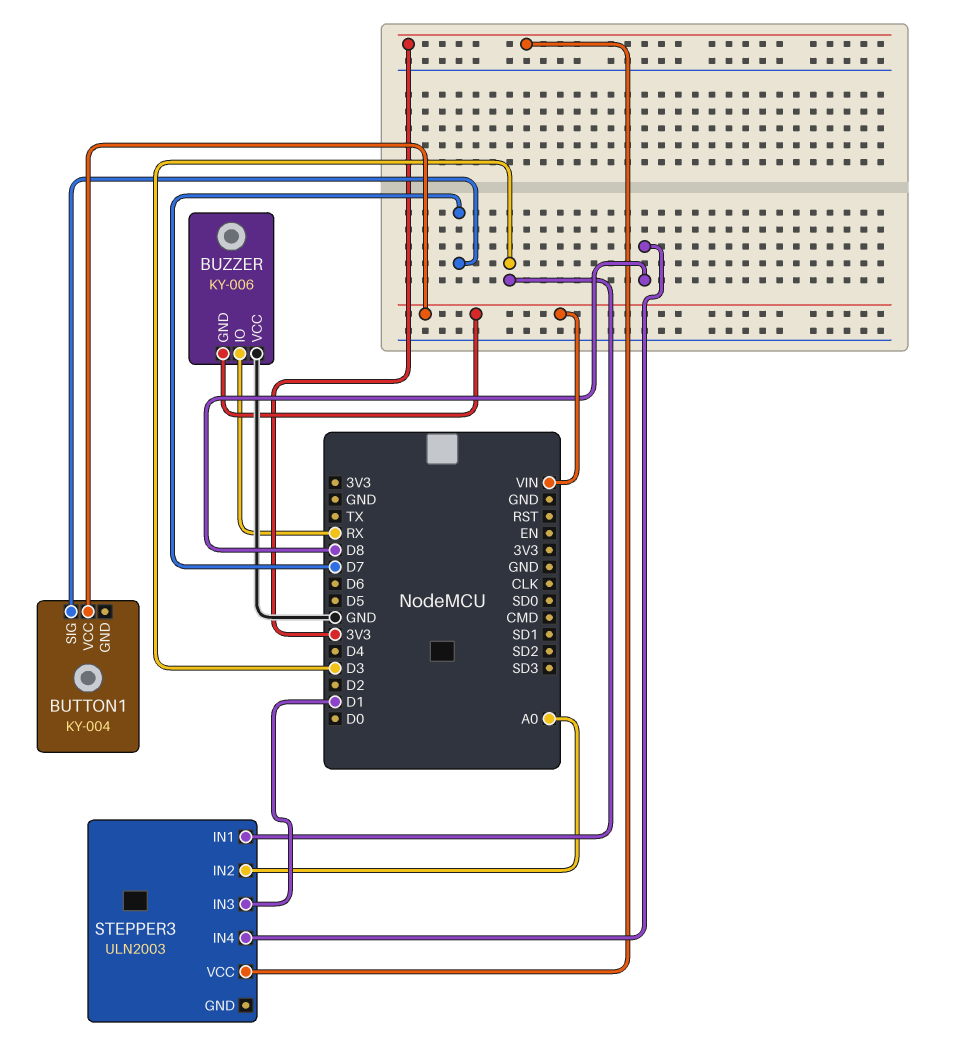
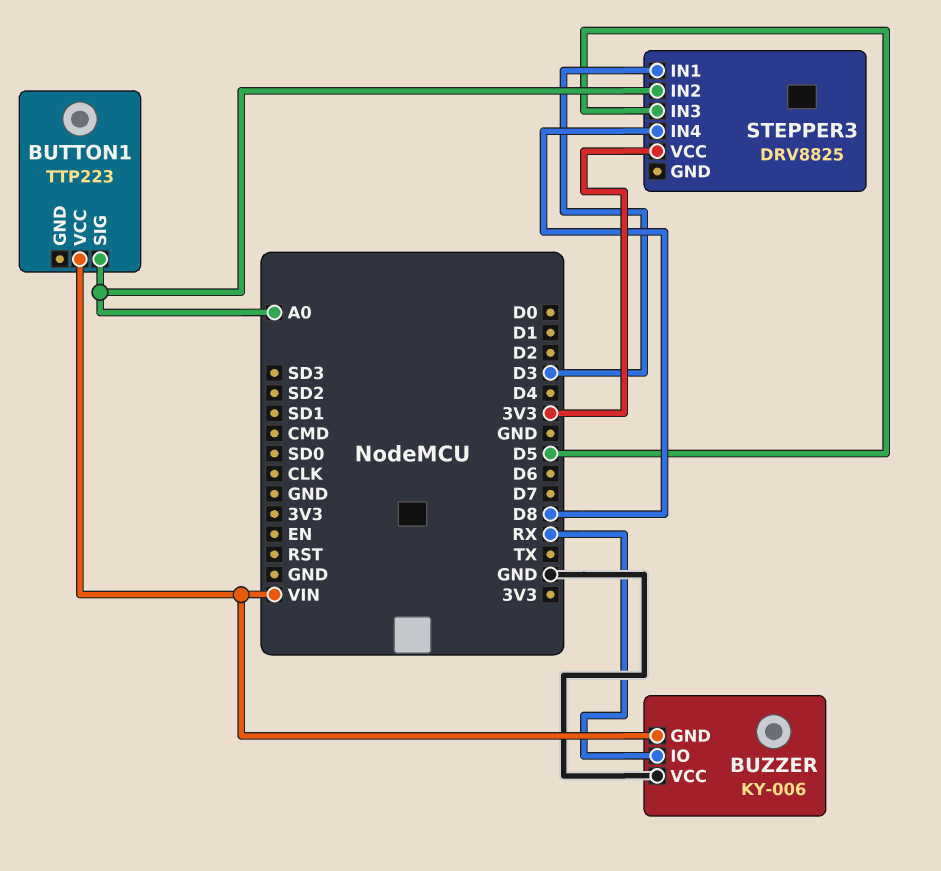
BUTTON1: KY-004 -> TTP223
BUTTON1 pin SIG: D7 -> A0
STEPPER3: ULN2003 -> DRV8825
STEPPER3 pin IN3: D1 -> D5

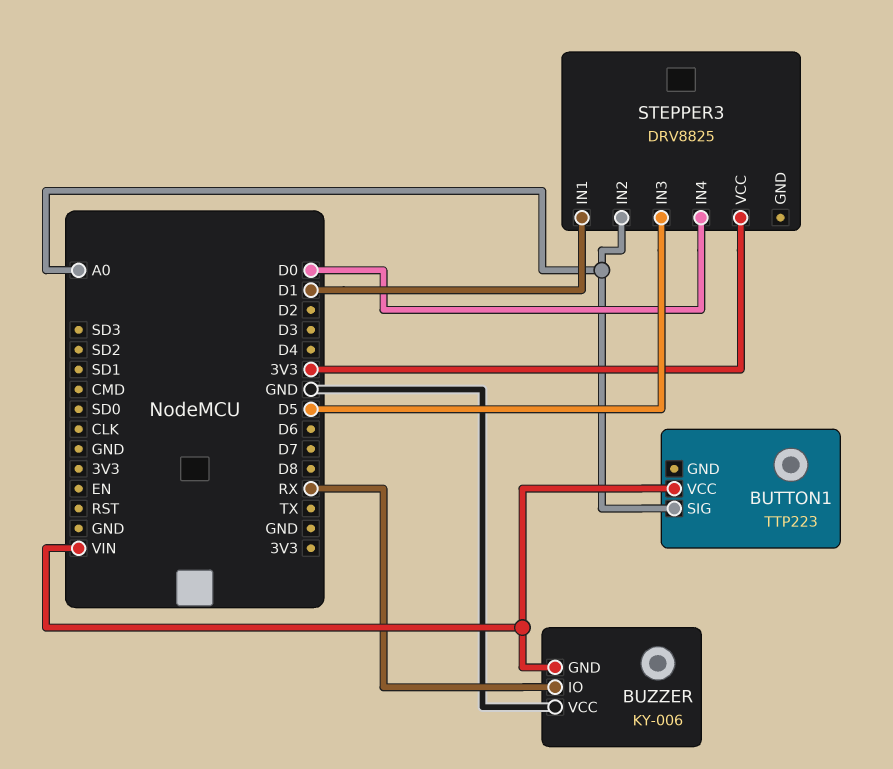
STEPPER3 pin IN1: D3 -> D1
STEPPER3 pin IN4: D8 -> D0

